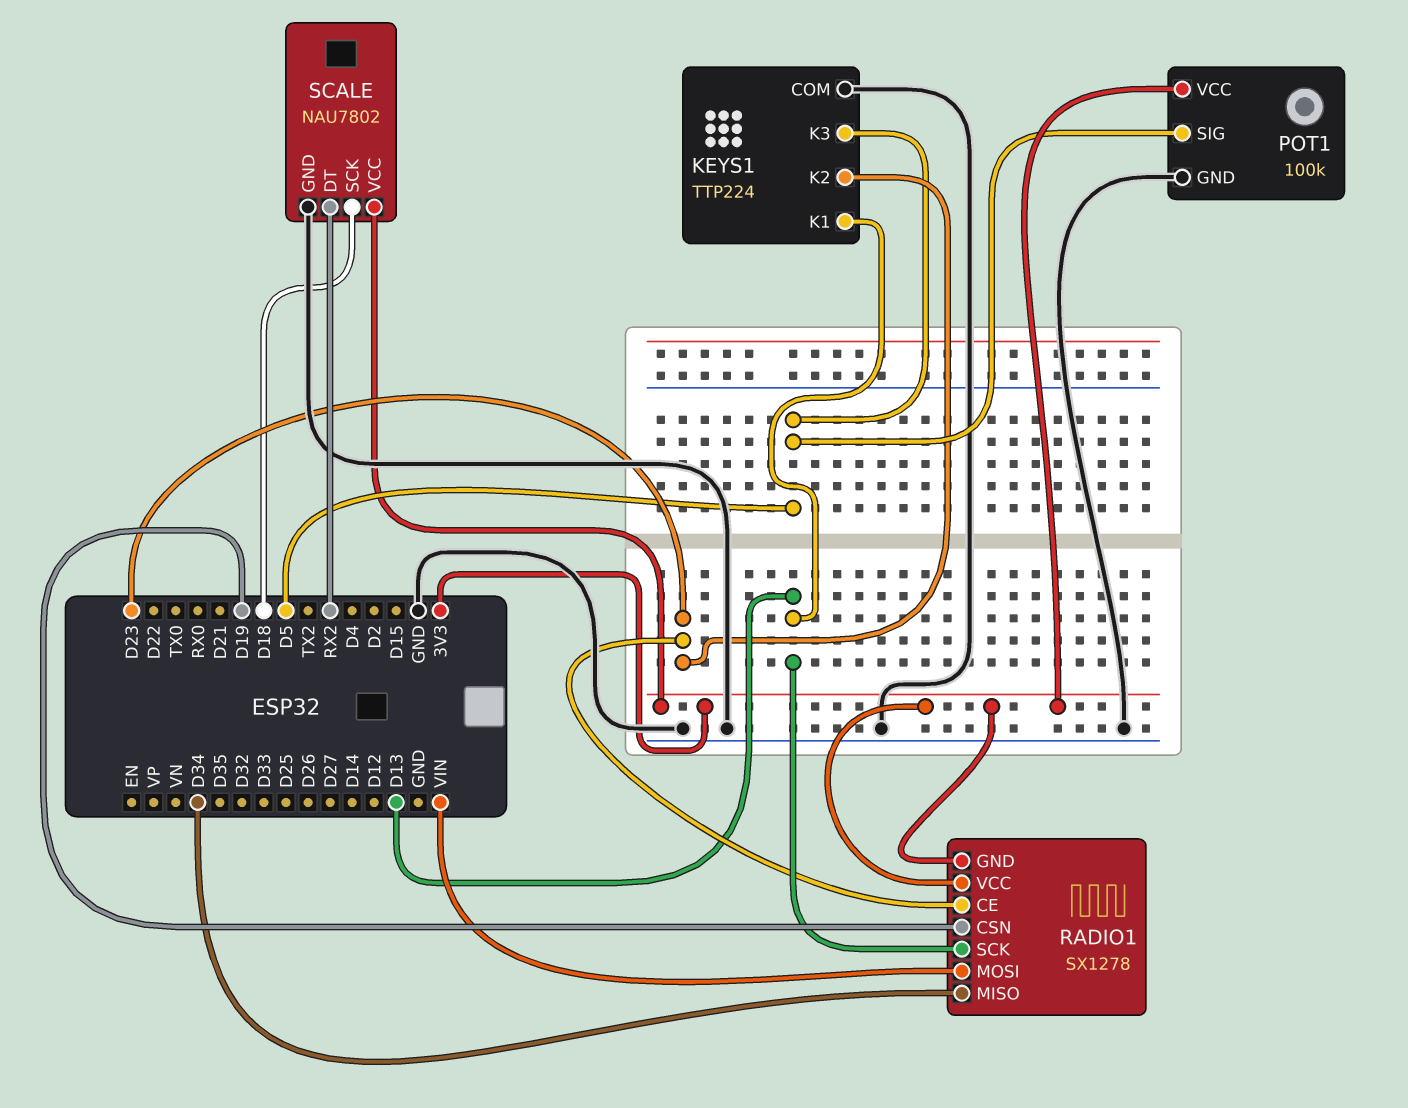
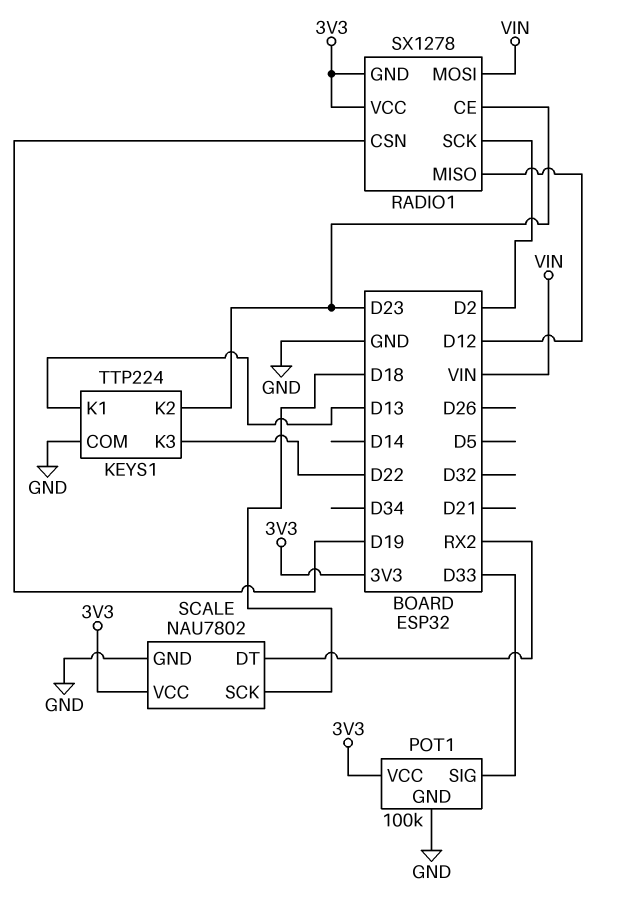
KEYS1 pin K3: D5 -> D22
POT1 pin SIG: D5 -> D33
RADIO1 pin MISO: D34 -> D12
RADIO1 pin SCK: D13 -> D2

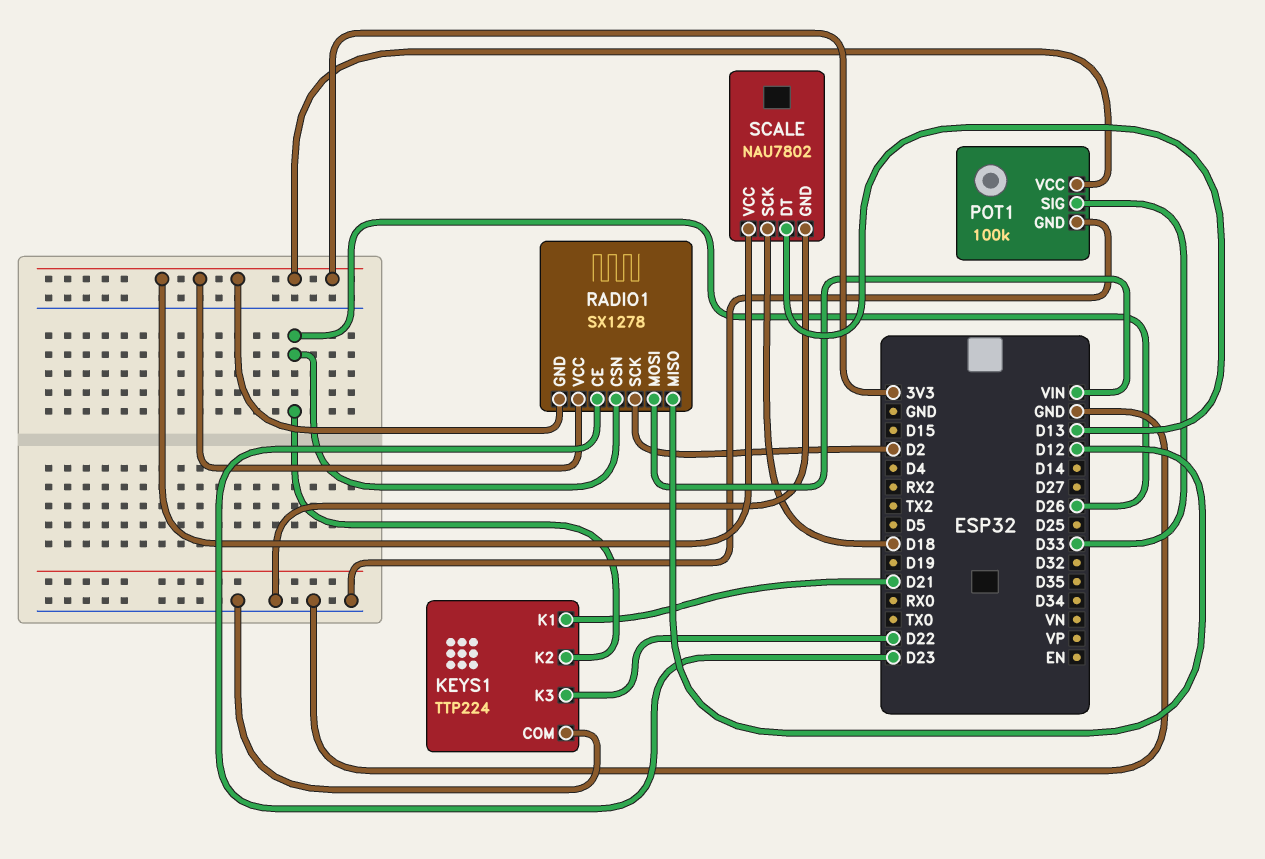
KEYS1 pin K1: D13 -> D21
KEYS1 pin K2: D23 -> D26
RADIO1 pin CSN: D19 -> D26
SCALE pin DT: RX2 -> D13

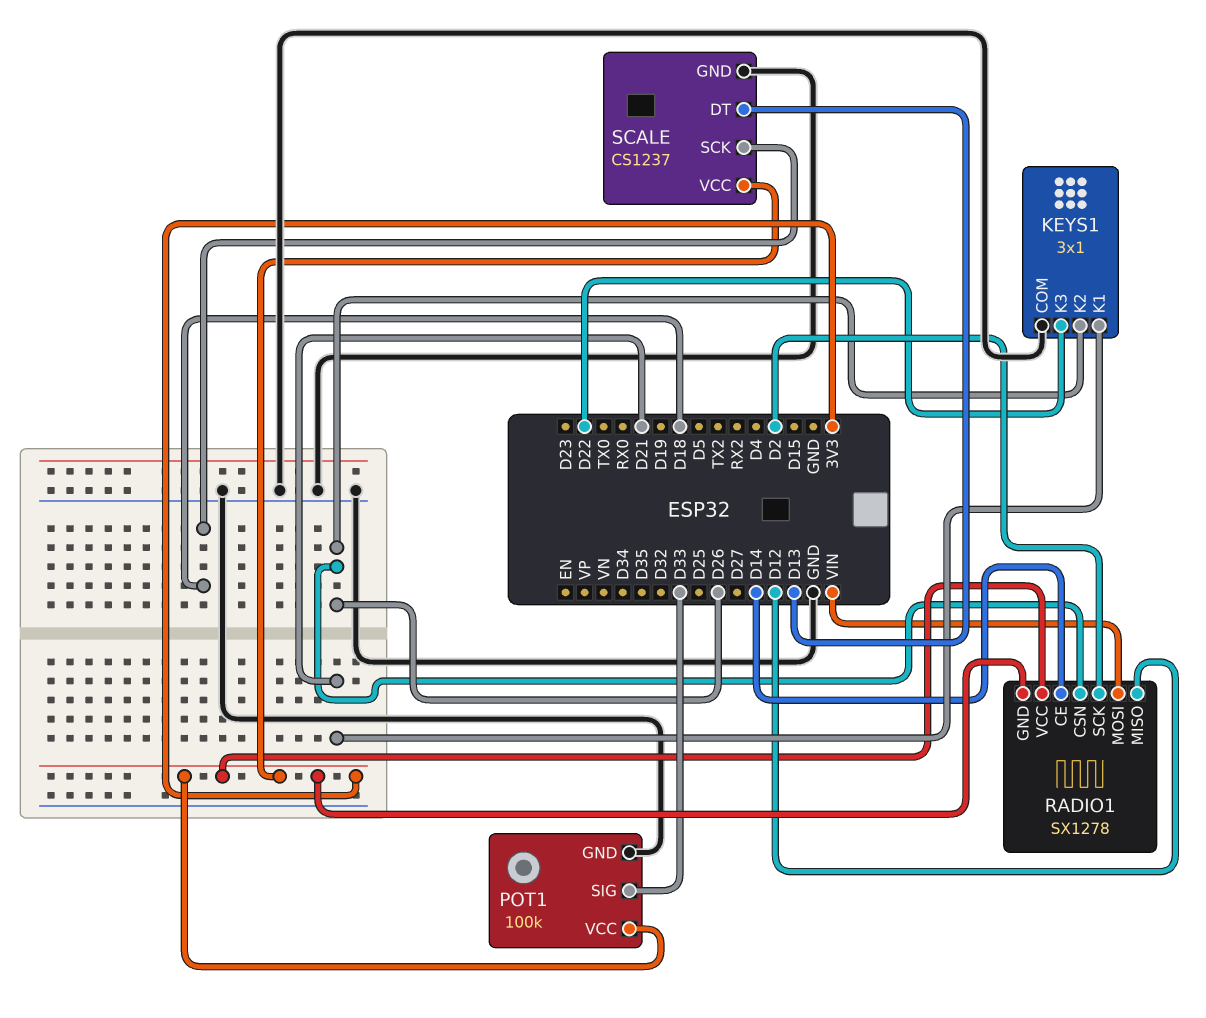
KEYS1: TTP224 -> 3x1
RADIO1 pin CE: D23 -> D14
SCALE: NAU7802 -> CS1237

